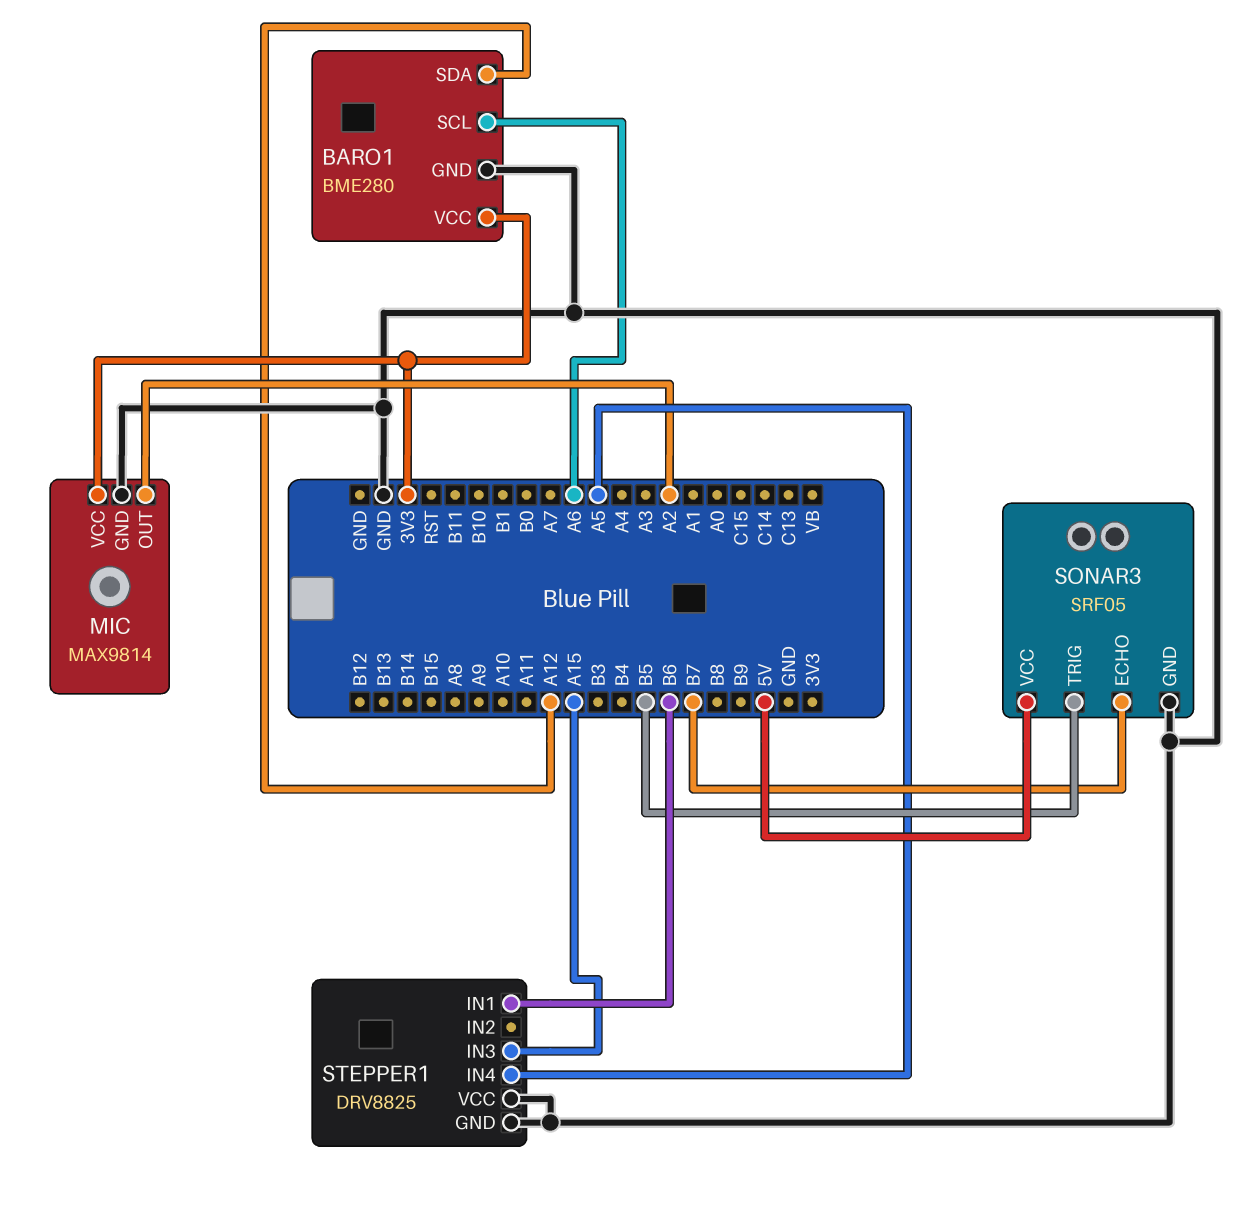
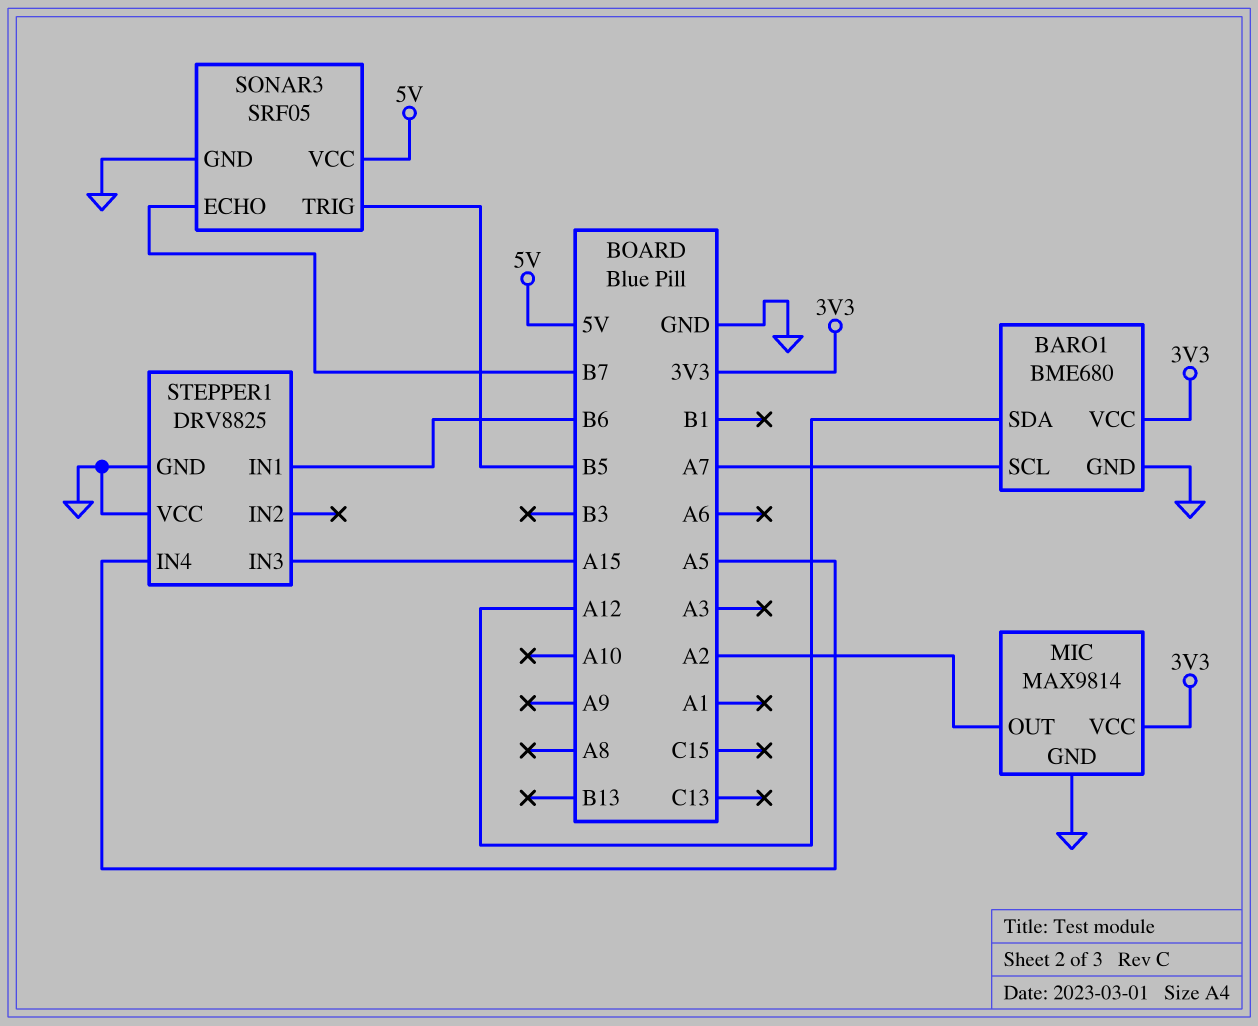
BARO1: BME280 -> BME680
BARO1 pin SCL: A6 -> A7

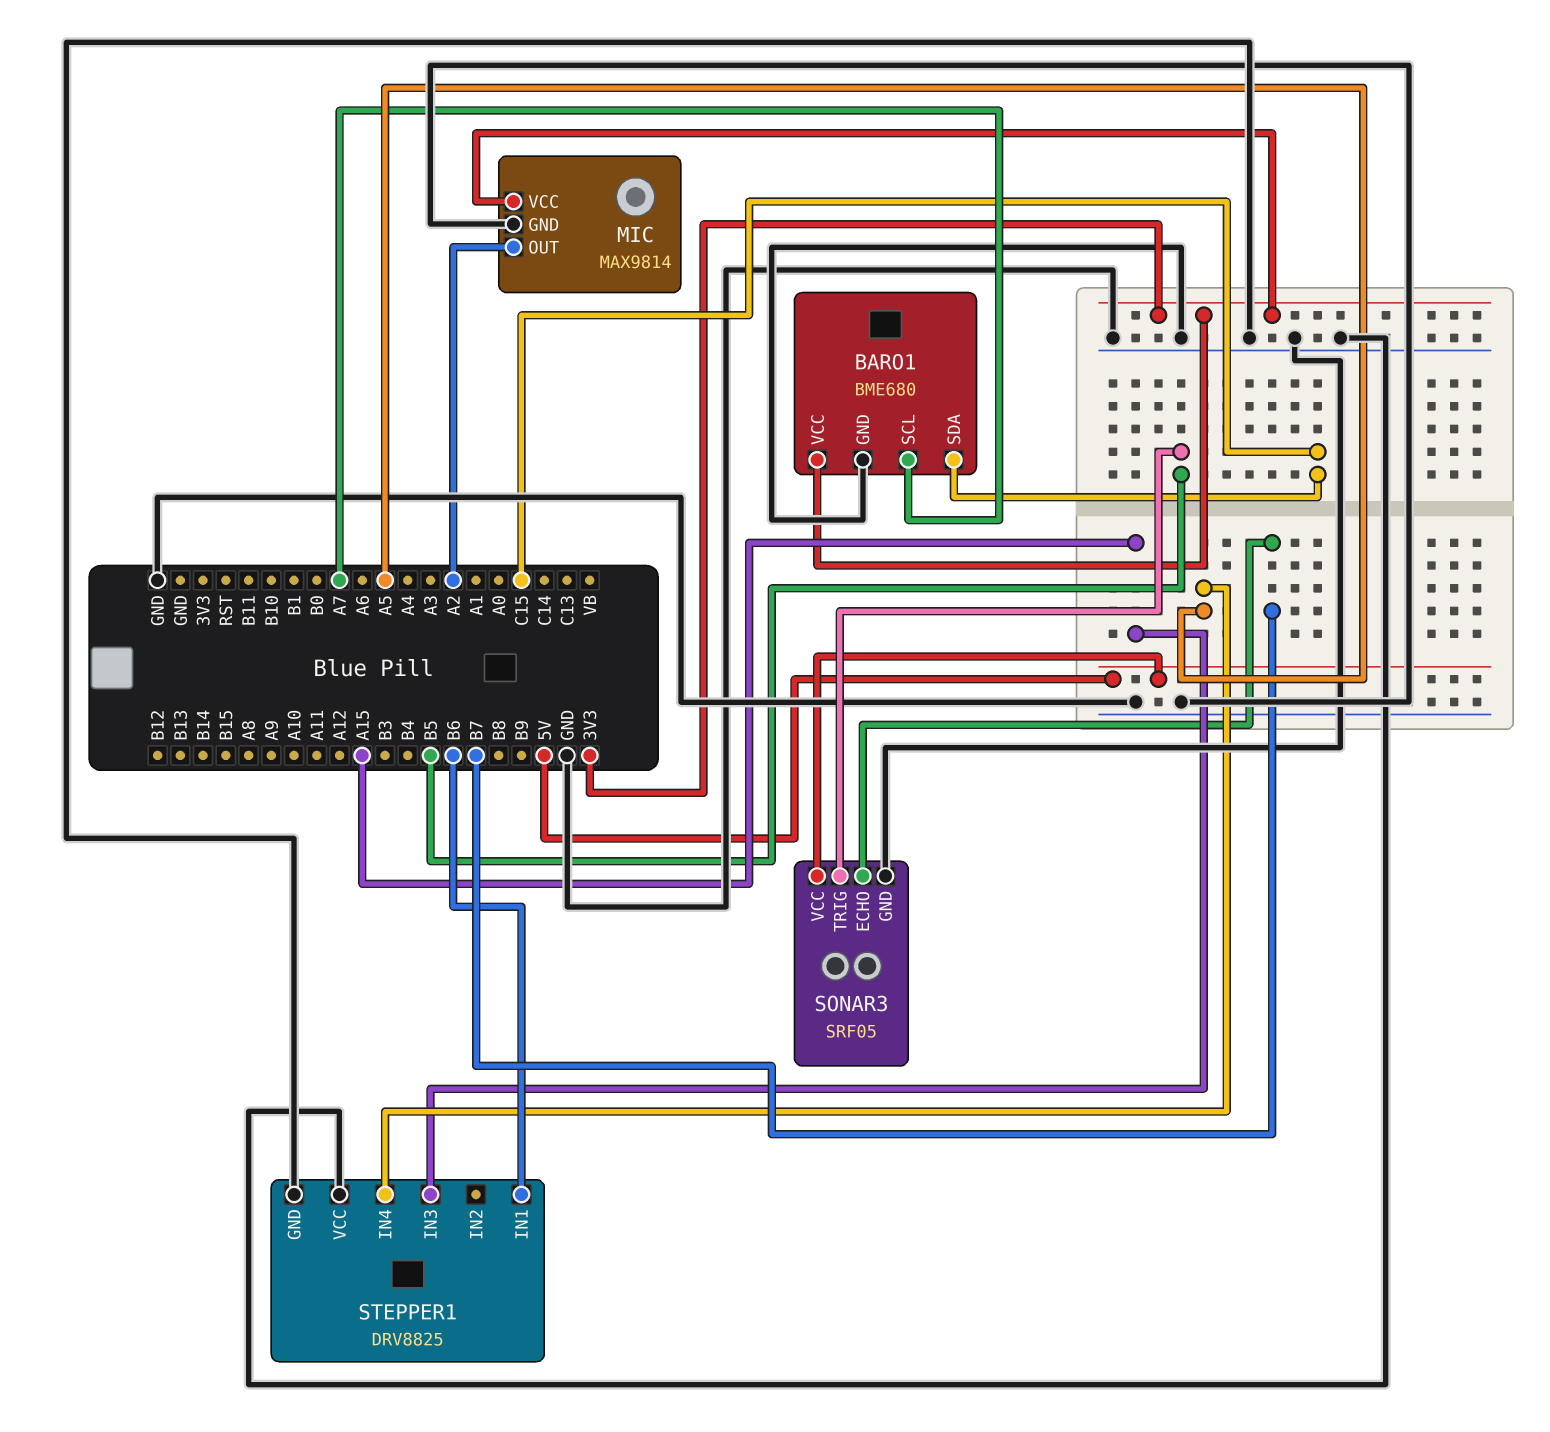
BARO1 pin SDA: A12 -> C15

